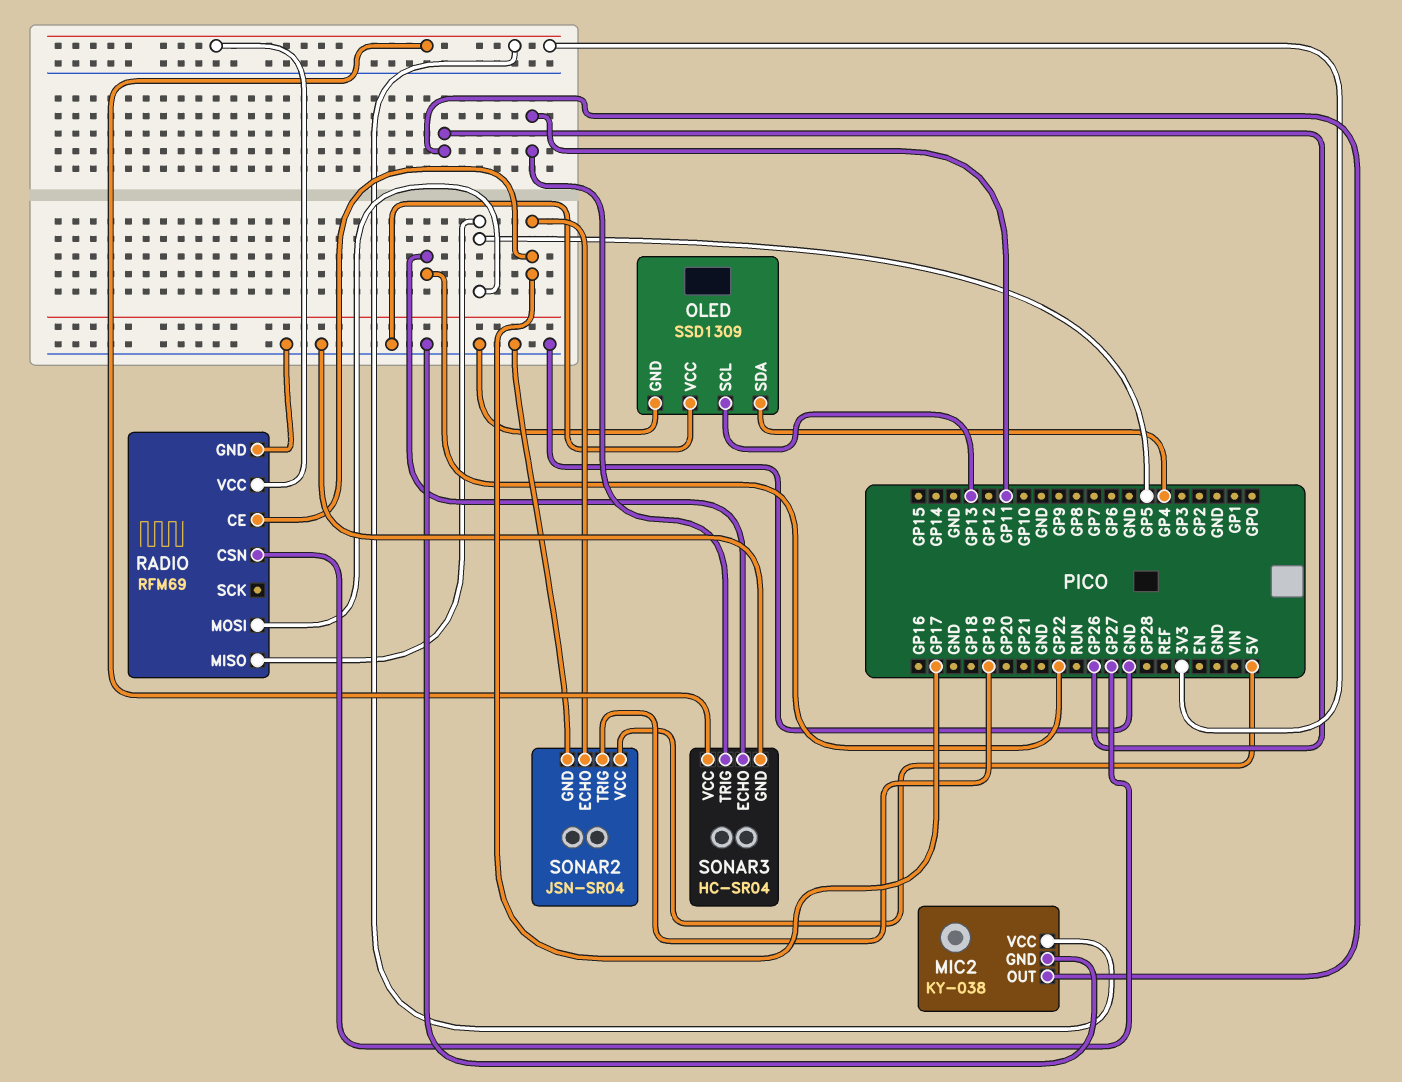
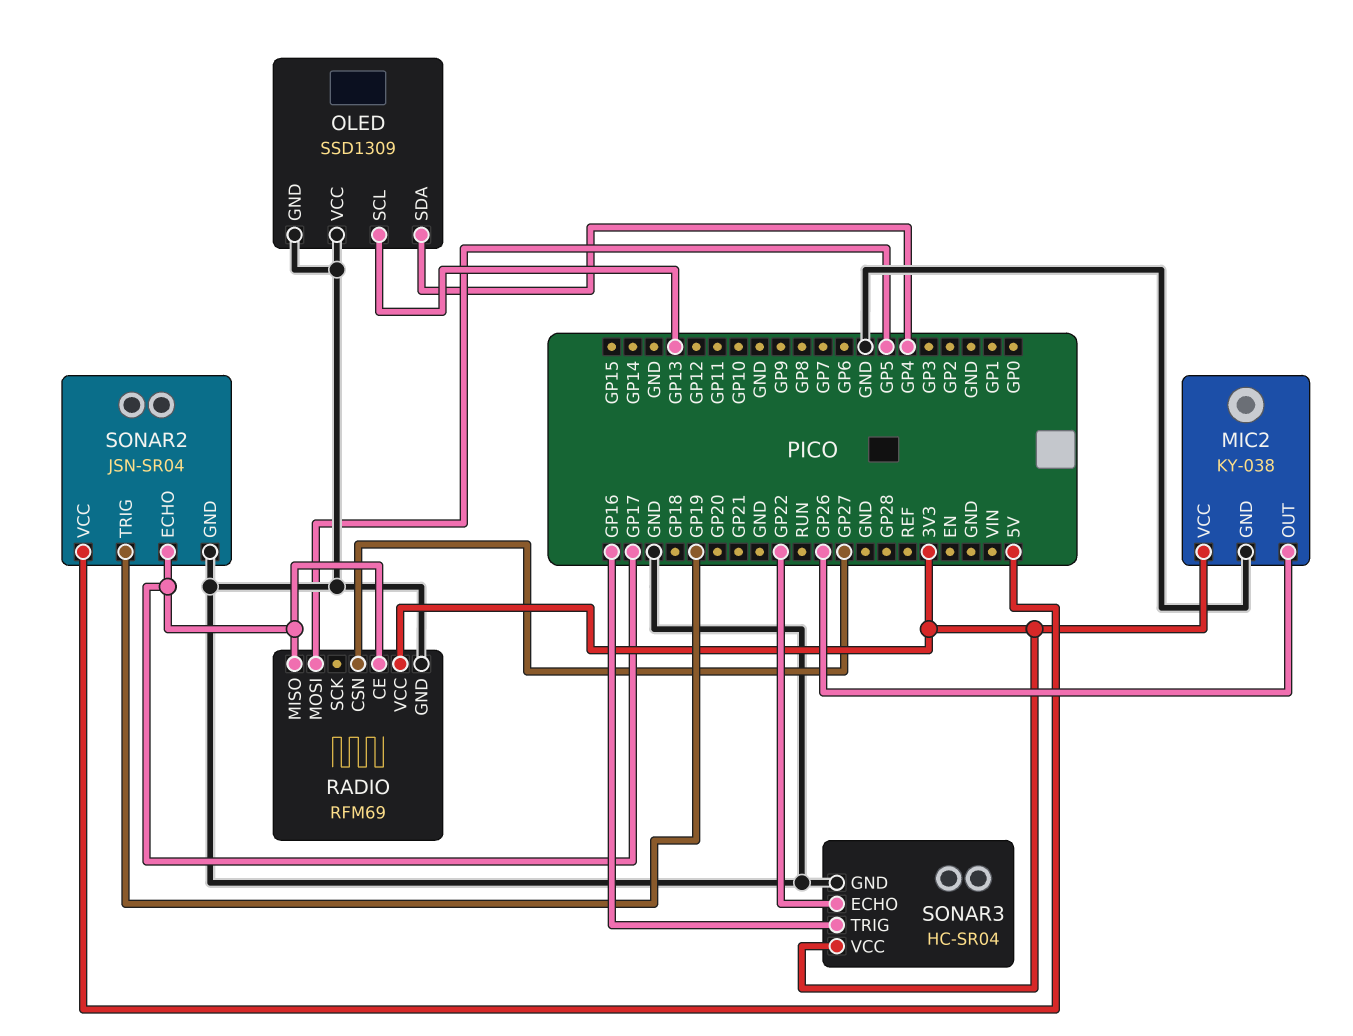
RADIO pin MISO: GP5 -> GP17
SONAR3 pin TRIG: GP11 -> GP16

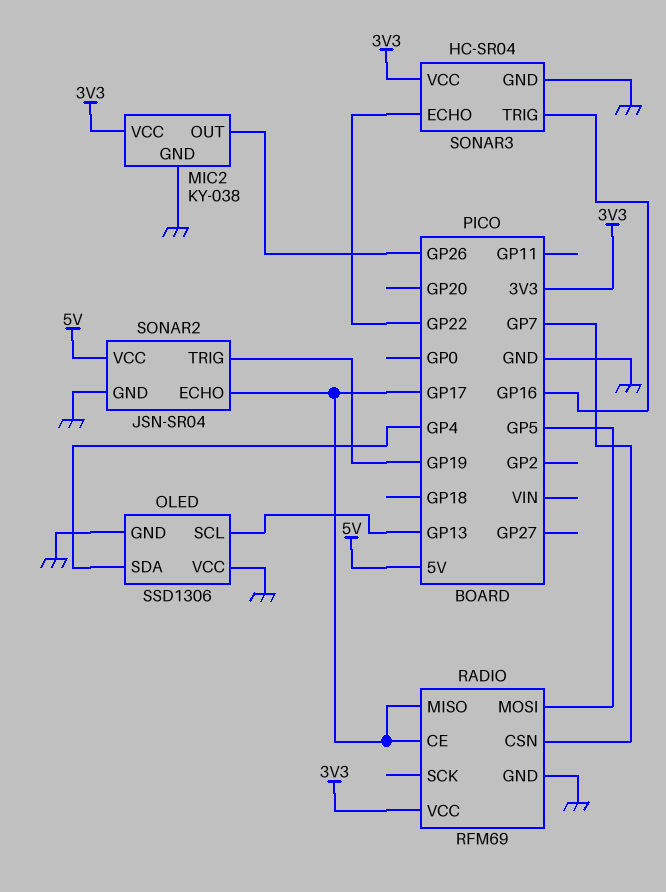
OLED: SSD1309 -> SSD1306
RADIO pin CSN: GP27 -> GP7

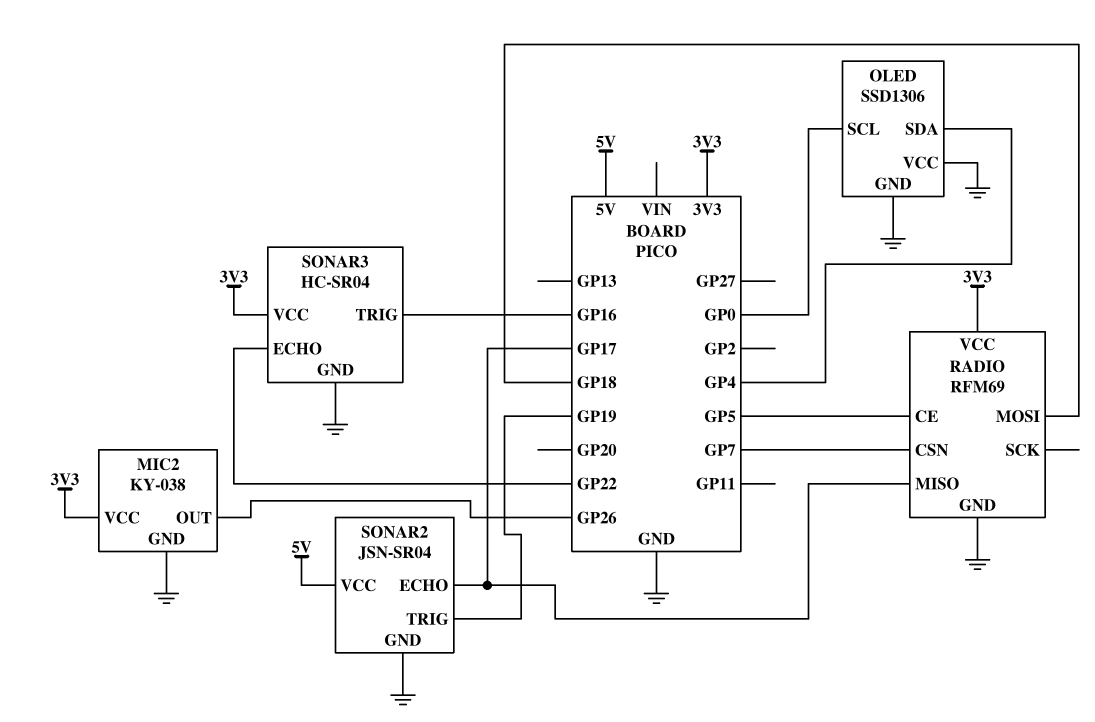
OLED pin SCL: GP13 -> GP0
RADIO pin CE: GP17 -> GP5
RADIO pin MOSI: GP5 -> GP18

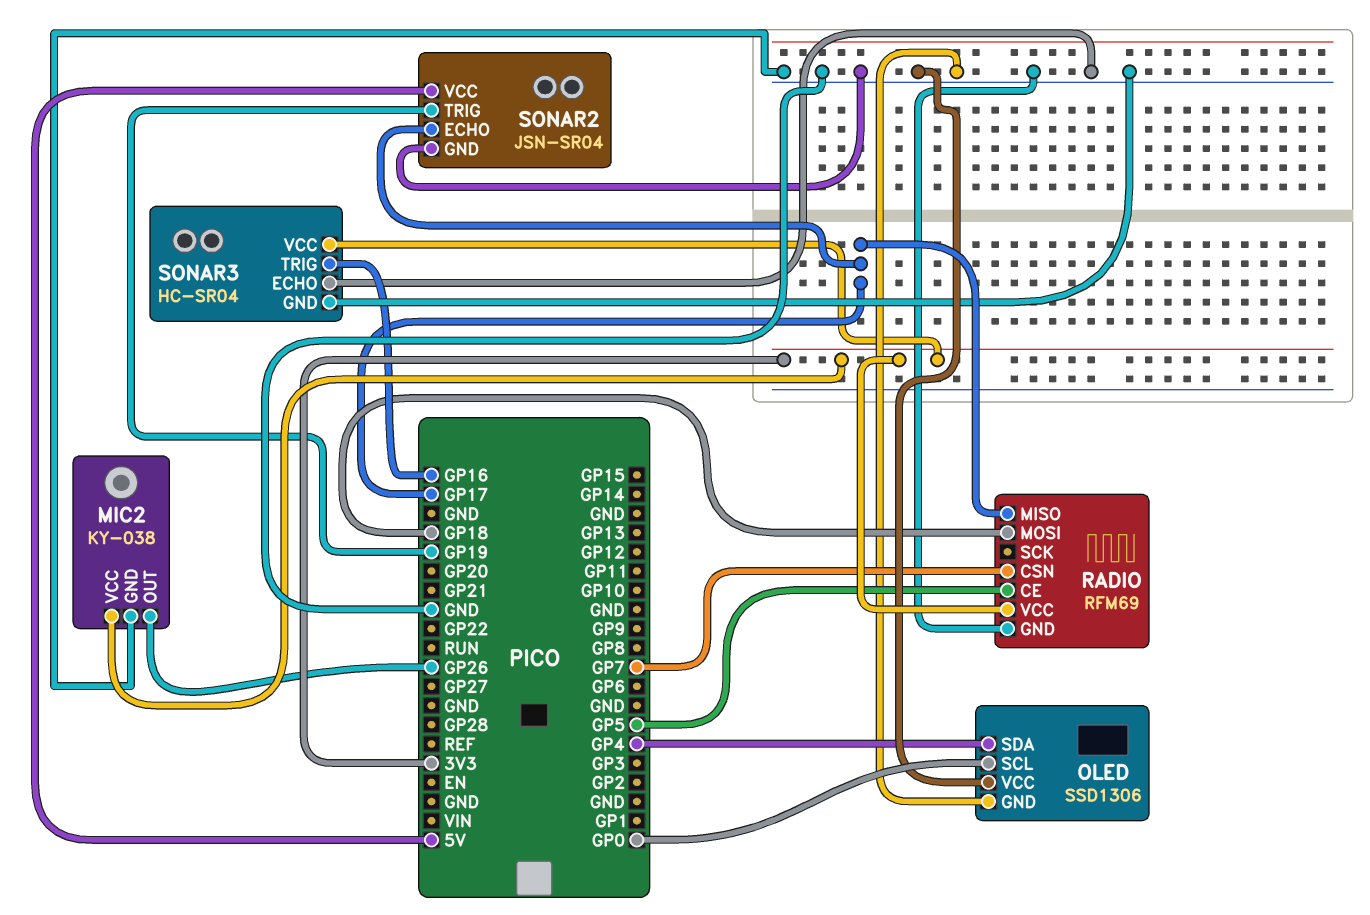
SONAR3 pin ECHO: GP22 -> GND

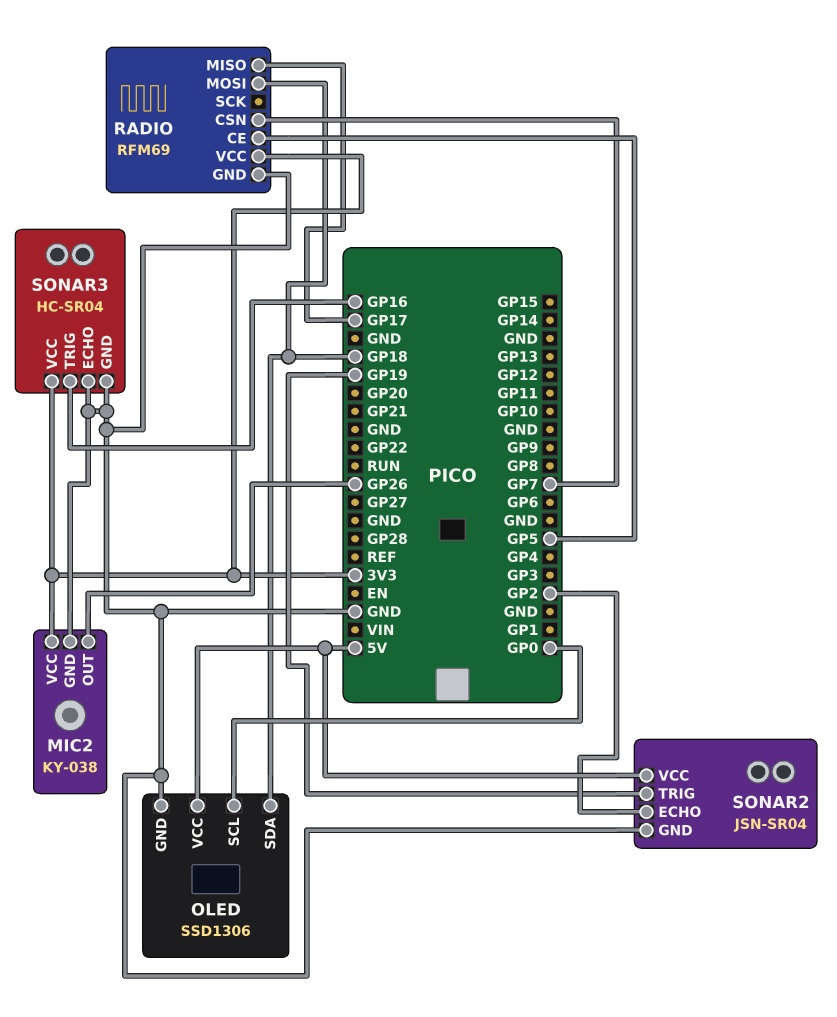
OLED pin SDA: GP4 -> GP18
OLED pin VCC: GND -> 5V
SONAR2 pin ECHO: GP17 -> GP2

